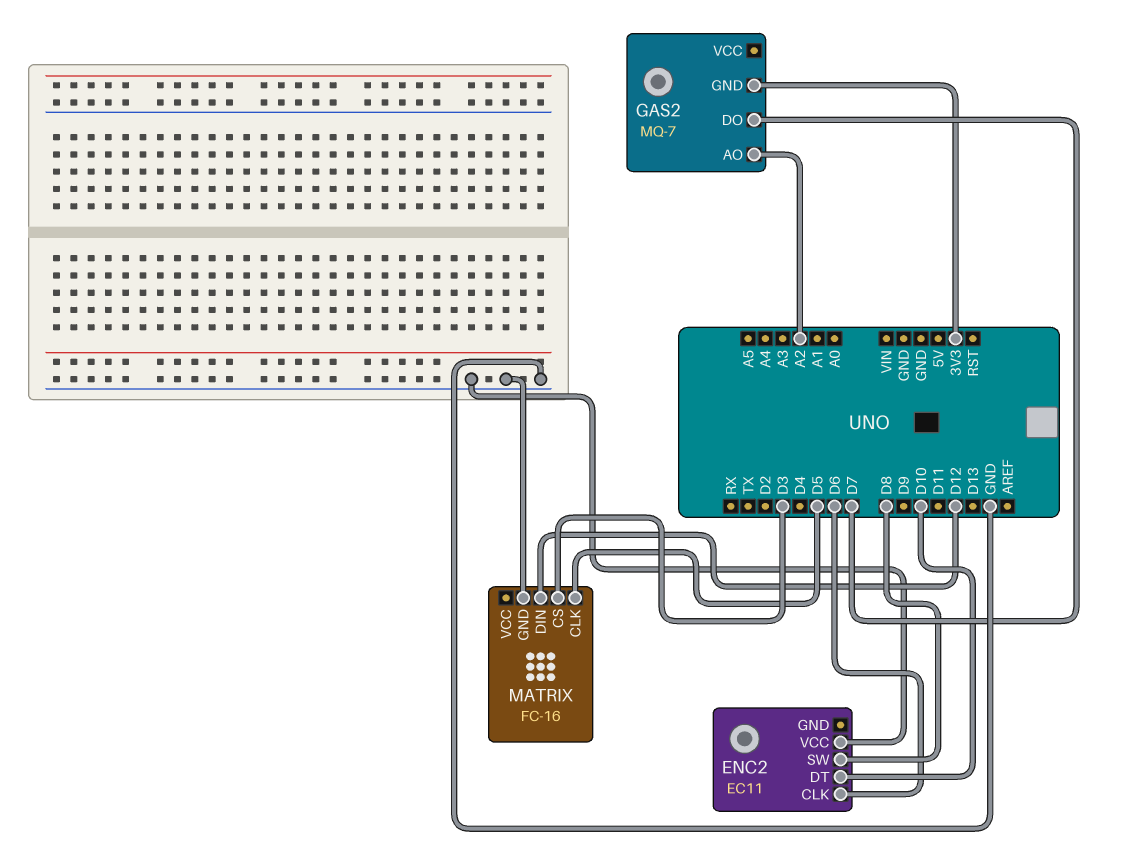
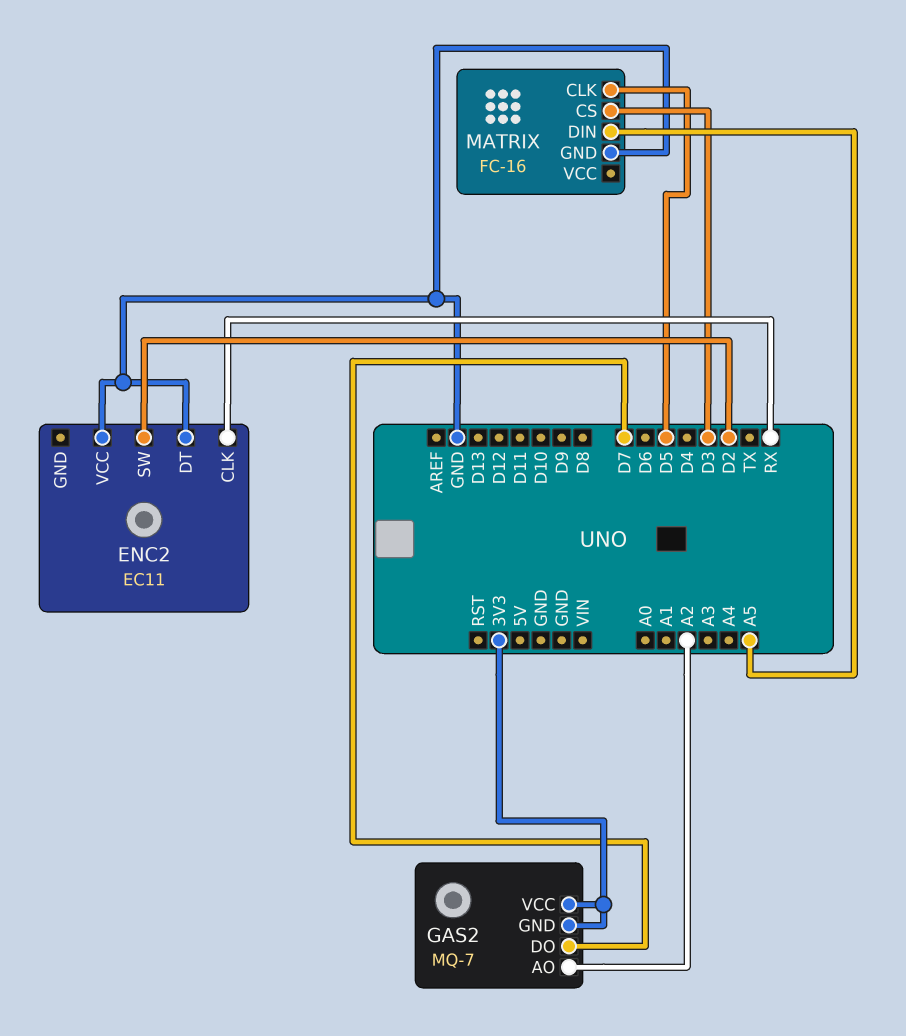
ENC2 pin CLK: D6 -> RX
ENC2 pin DT: D10 -> GND
ENC2 pin SW: D8 -> D2
GAS2 pin VCC: none -> 3V3
MATRIX pin DIN: D12 -> A5

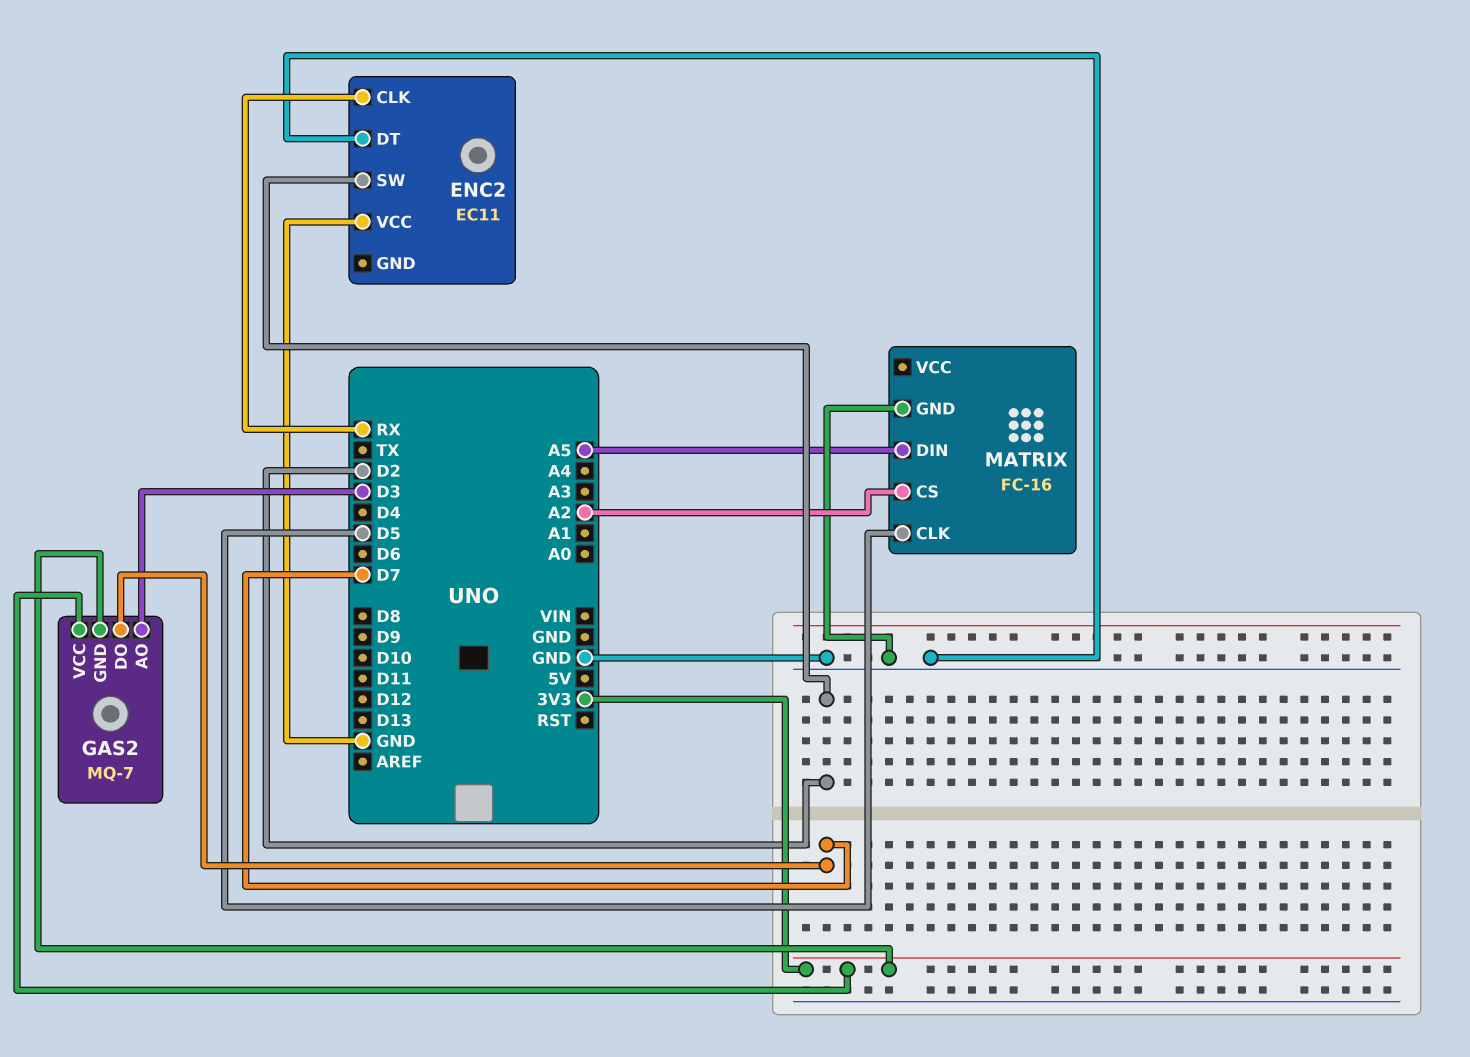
GAS2 pin AO: A2 -> D3
MATRIX pin CS: D3 -> A2

